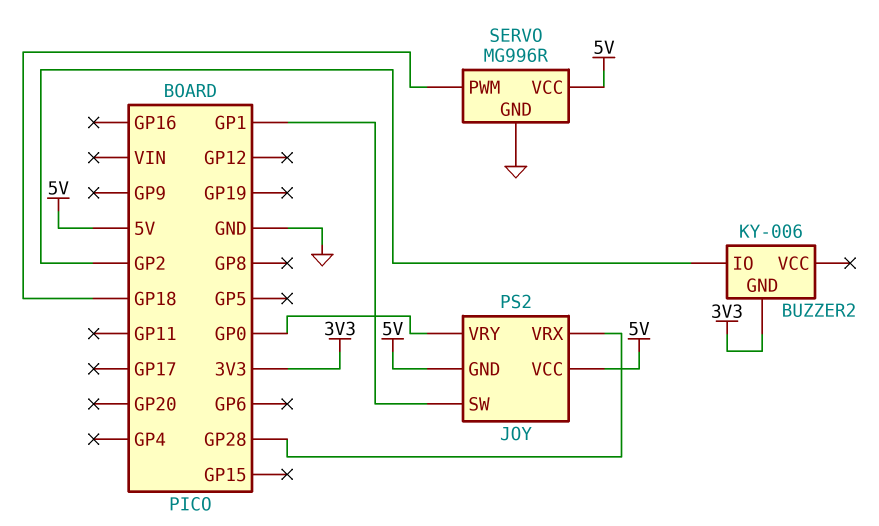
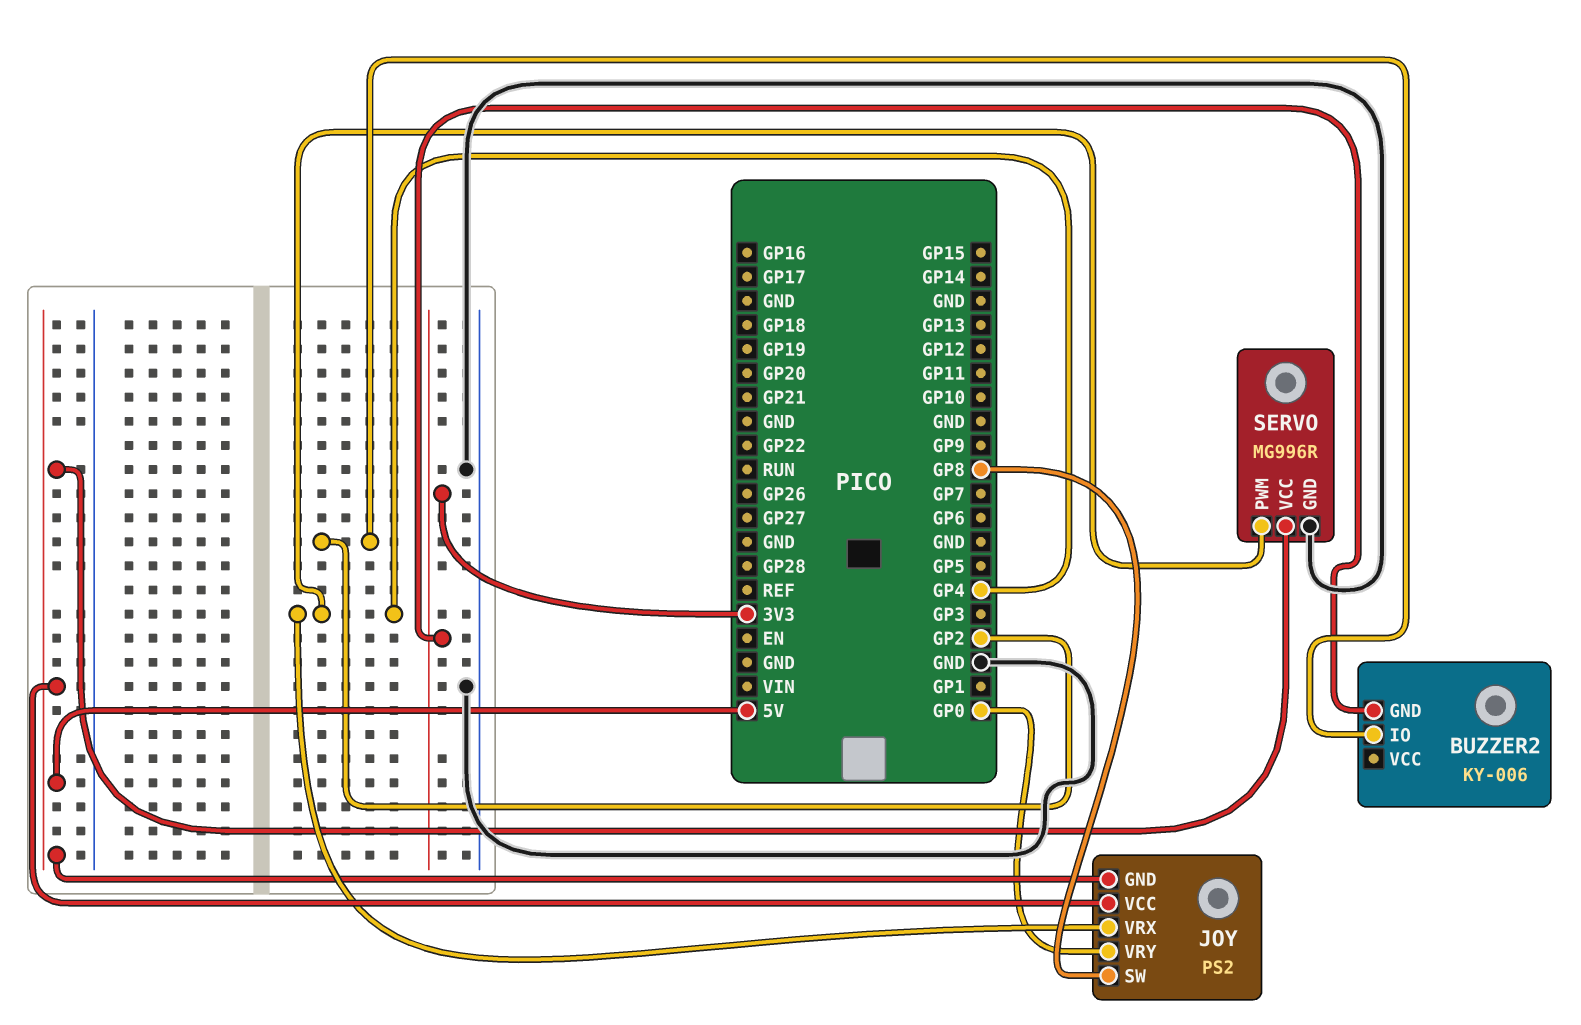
JOY pin SW: GP1 -> GP8
JOY pin VRX: GP28 -> GP4
SERVO pin PWM: GP18 -> GP4

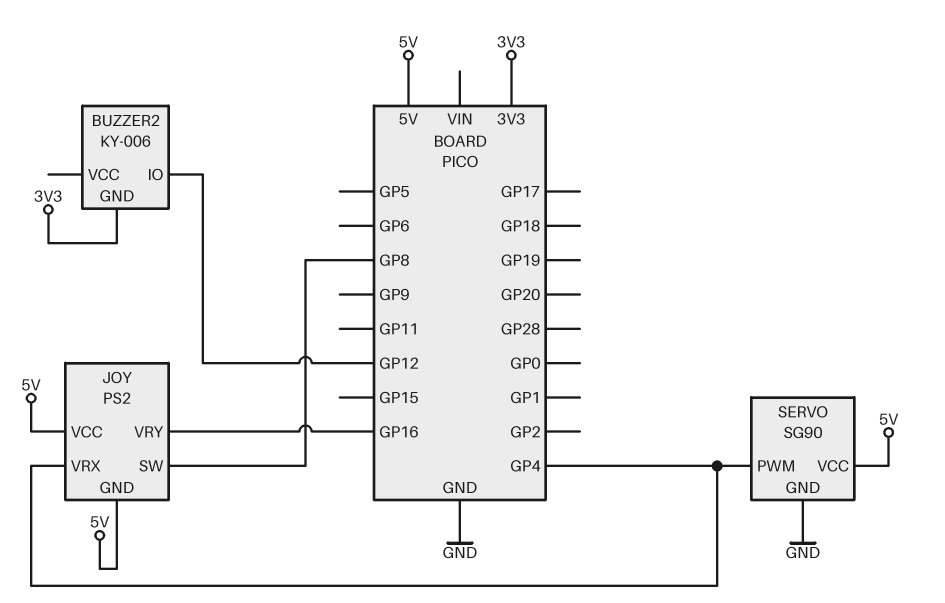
BUZZER2 pin IO: GP2 -> GP12
JOY pin VRY: GP0 -> GP16
SERVO: MG996R -> SG90

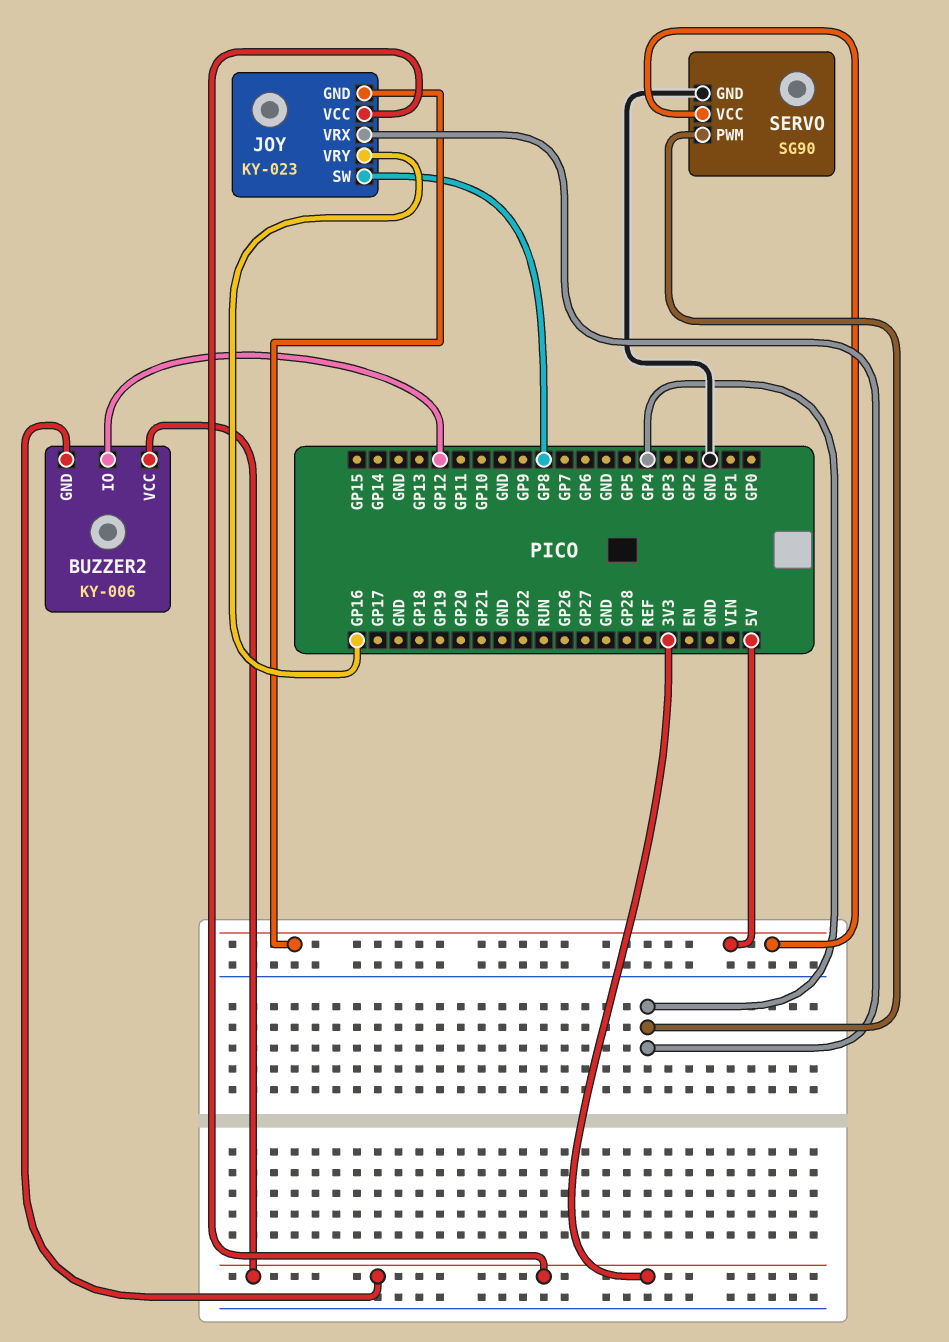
BUZZER2 pin VCC: none -> 3V3
JOY: PS2 -> KY-023
JOY pin VCC: 5V -> 3V3

